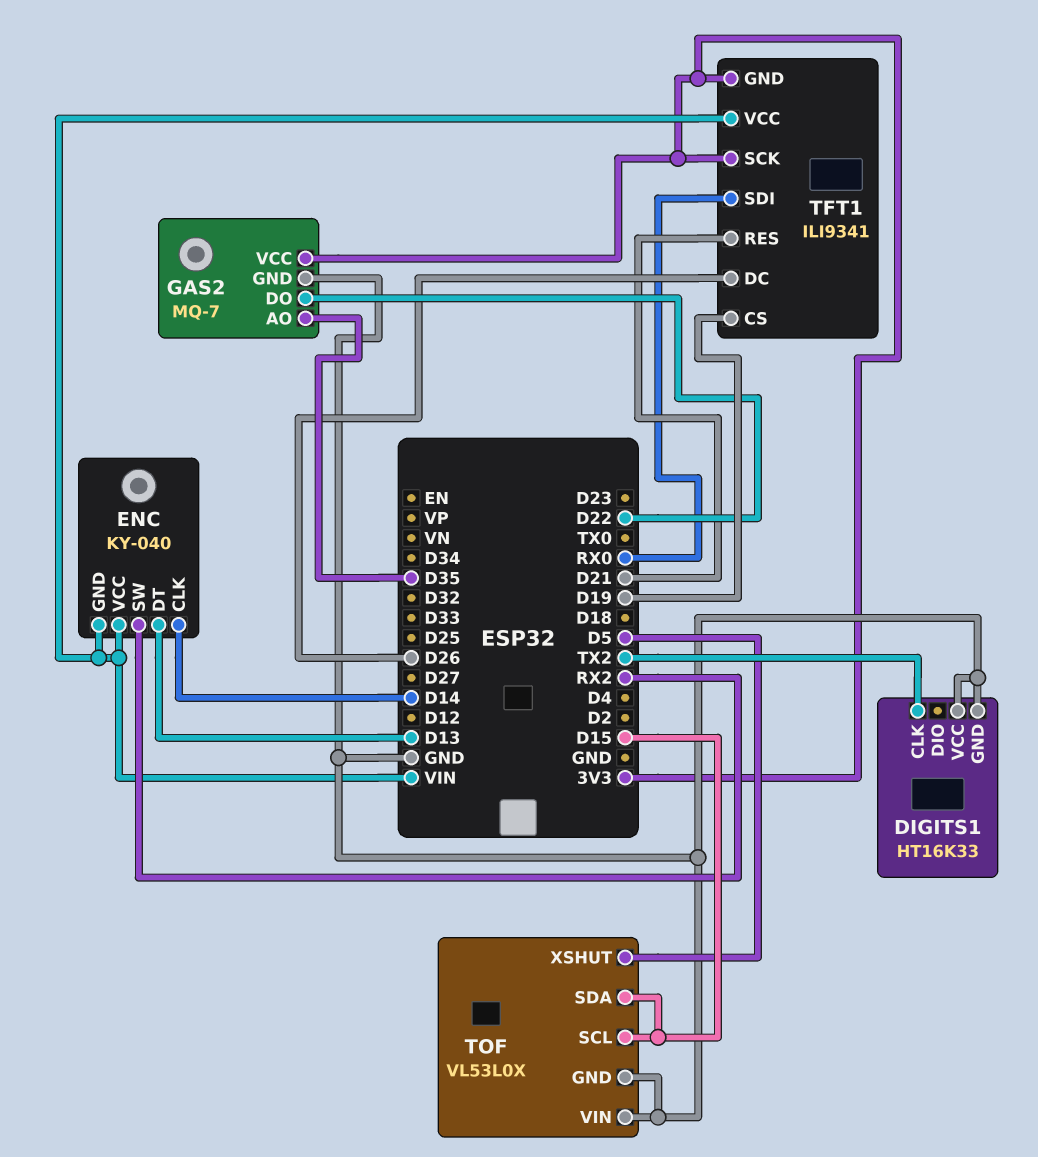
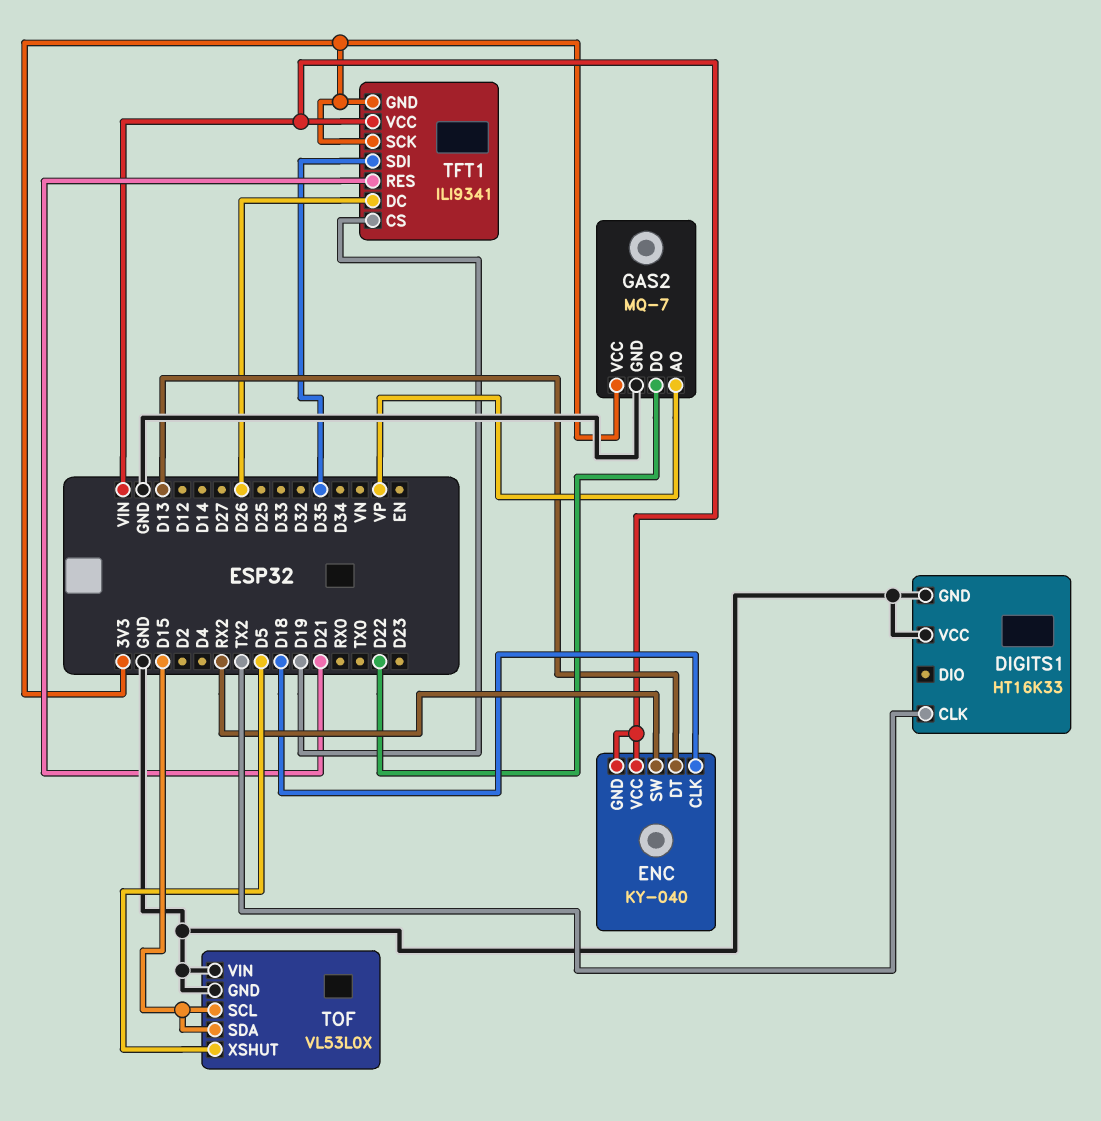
ENC pin CLK: D14 -> D18
GAS2 pin AO: D35 -> VP
TFT1 pin SDI: RX0 -> D35

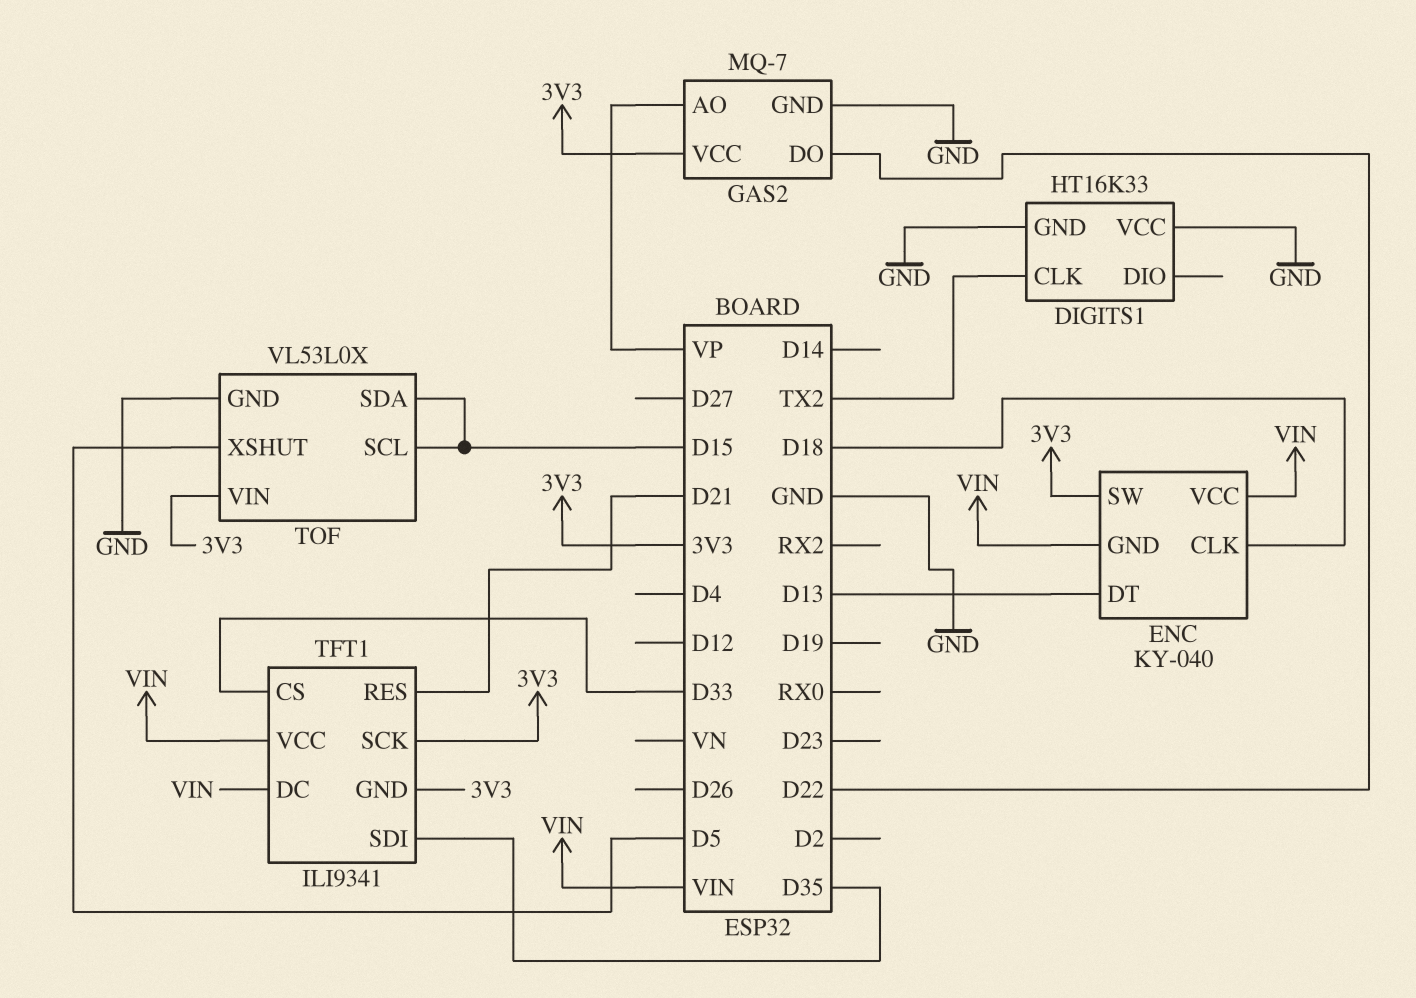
ENC pin SW: RX2 -> 3V3
TFT1 pin CS: D19 -> D33
TFT1 pin DC: D26 -> VIN
TOF pin VIN: GND -> 3V3

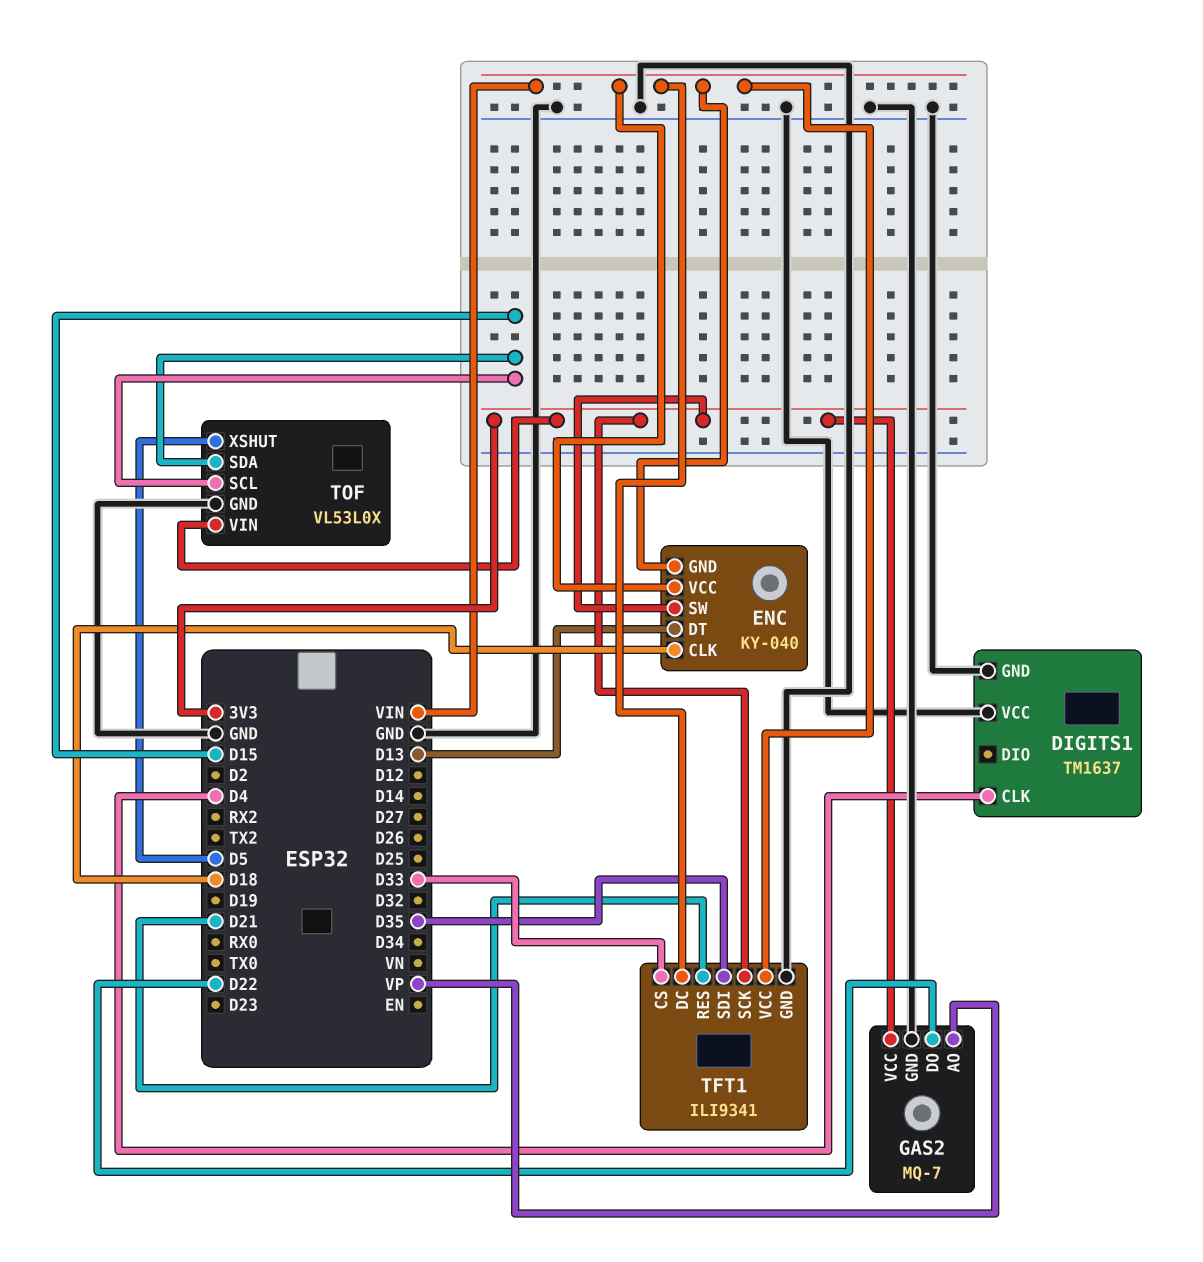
DIGITS1: HT16K33 -> TM1637
DIGITS1 pin CLK: TX2 -> D4
TFT1 pin GND: 3V3 -> GND

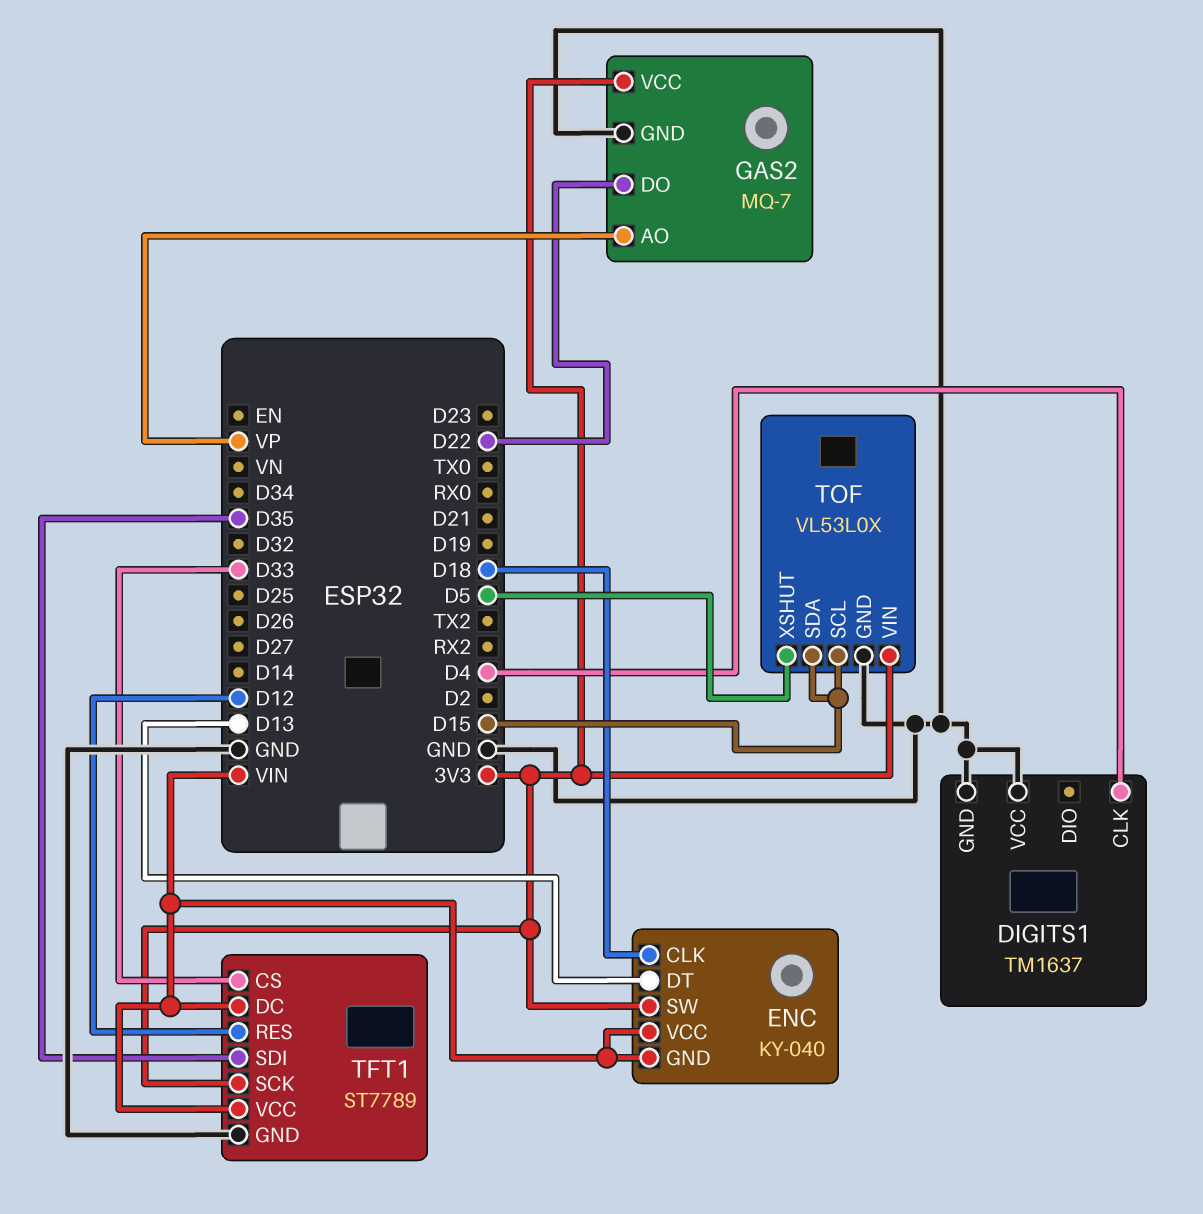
TFT1: ILI9341 -> ST7789
TFT1 pin RES: D21 -> D12

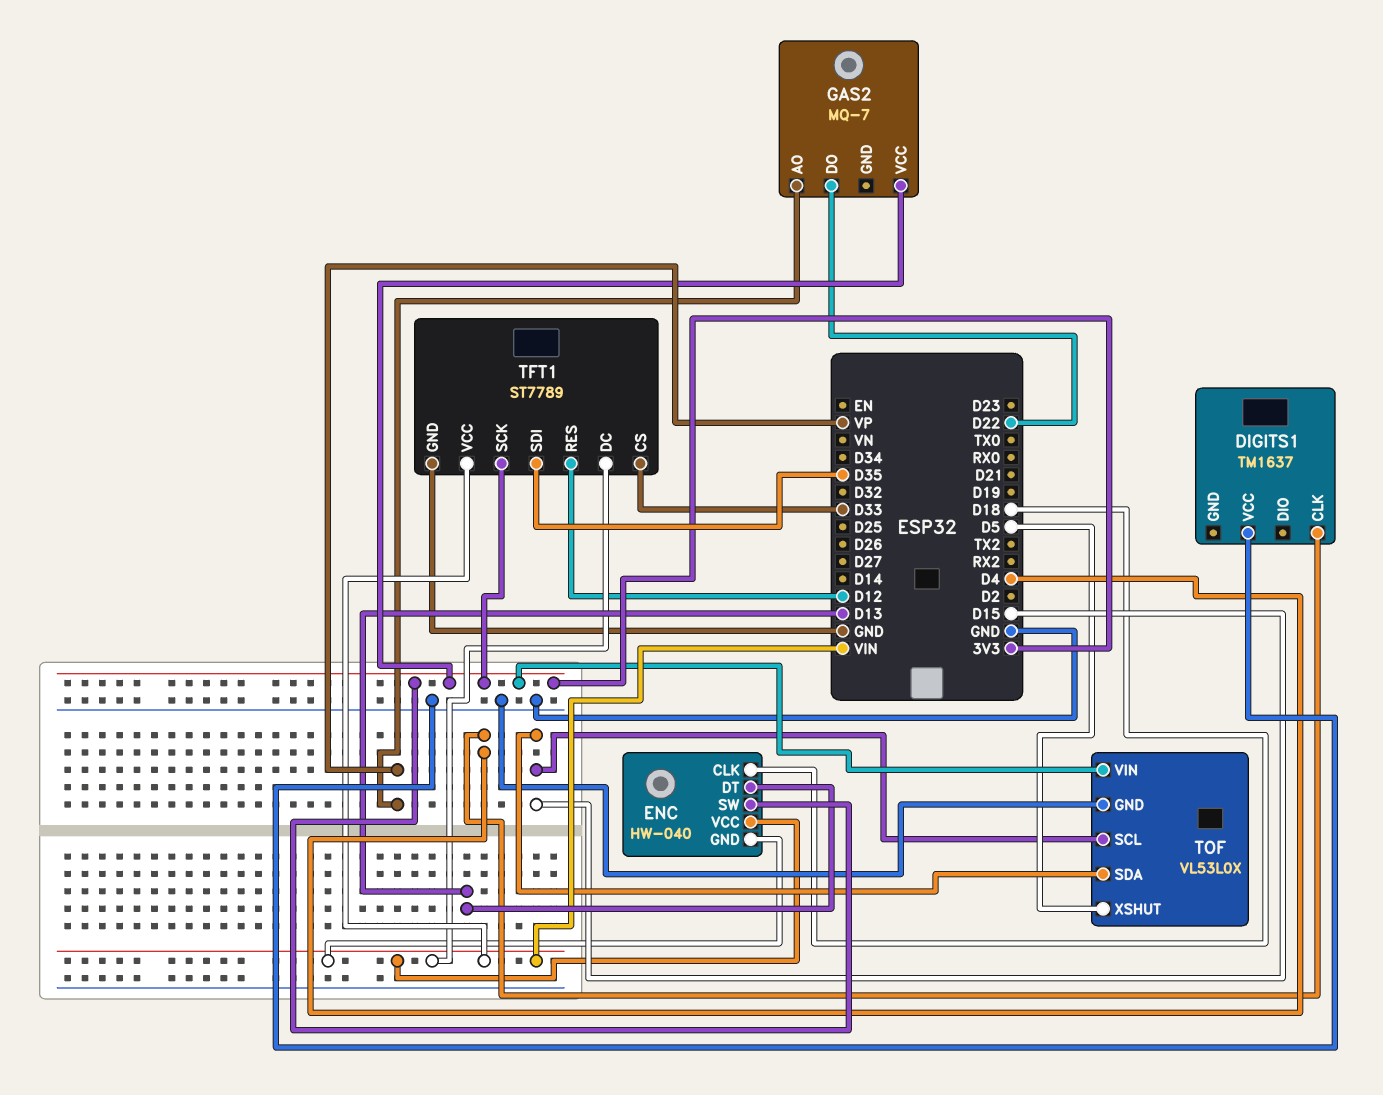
DIGITS1 pin GND: GND -> none
ENC: KY-040 -> HW-040
GAS2 pin GND: GND -> none

